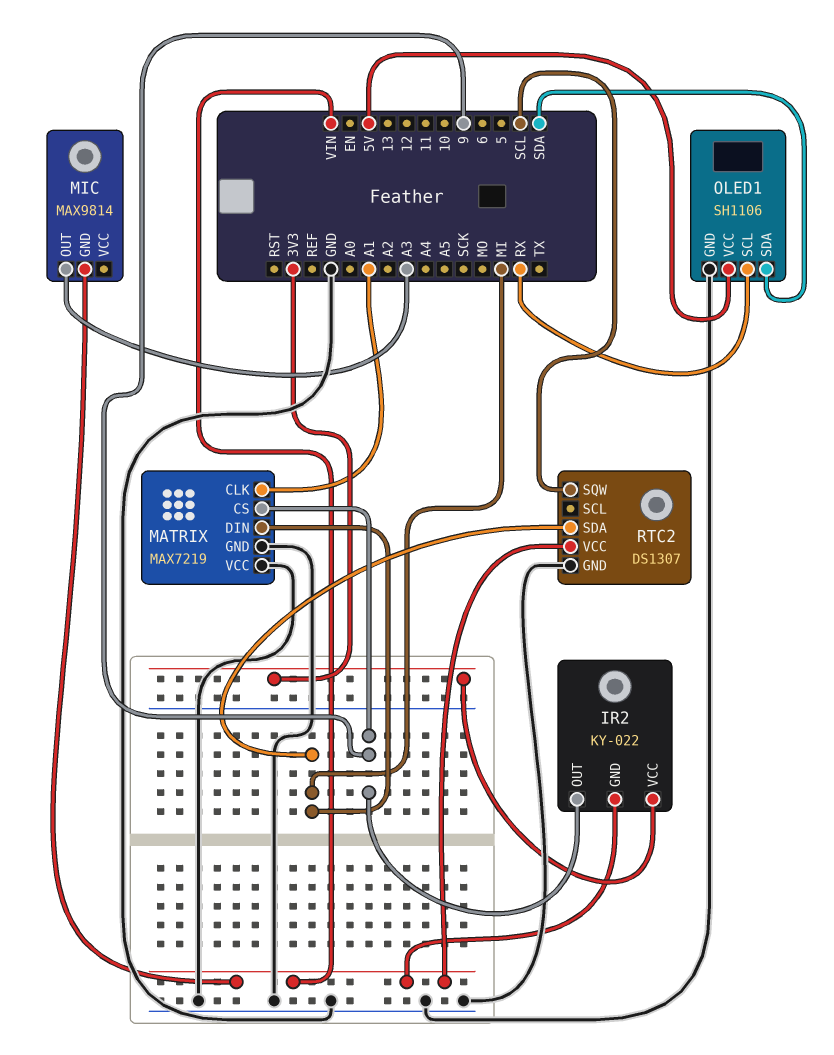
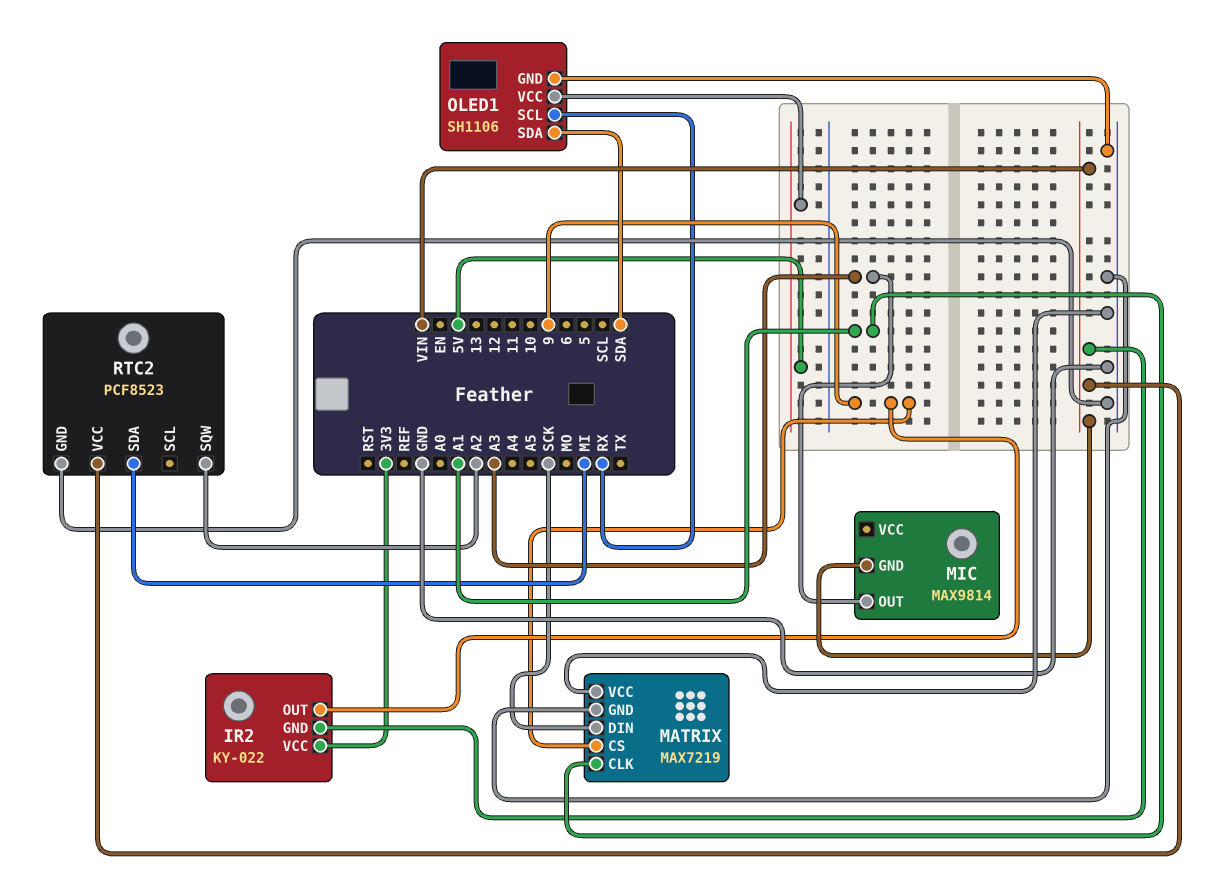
MATRIX pin DIN: MI -> SCK
RTC2: DS1307 -> PCF8523
RTC2 pin SQW: SCL -> A2

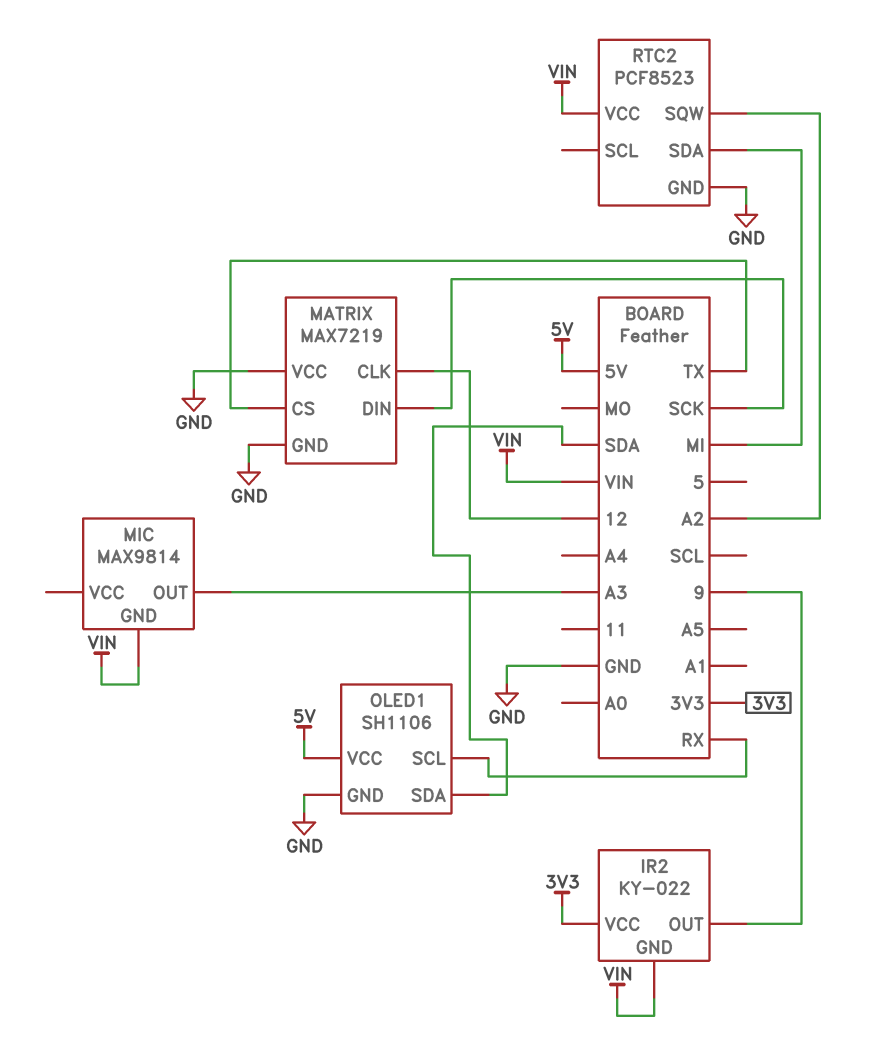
MATRIX pin CLK: A1 -> 12
MATRIX pin CS: 9 -> TX

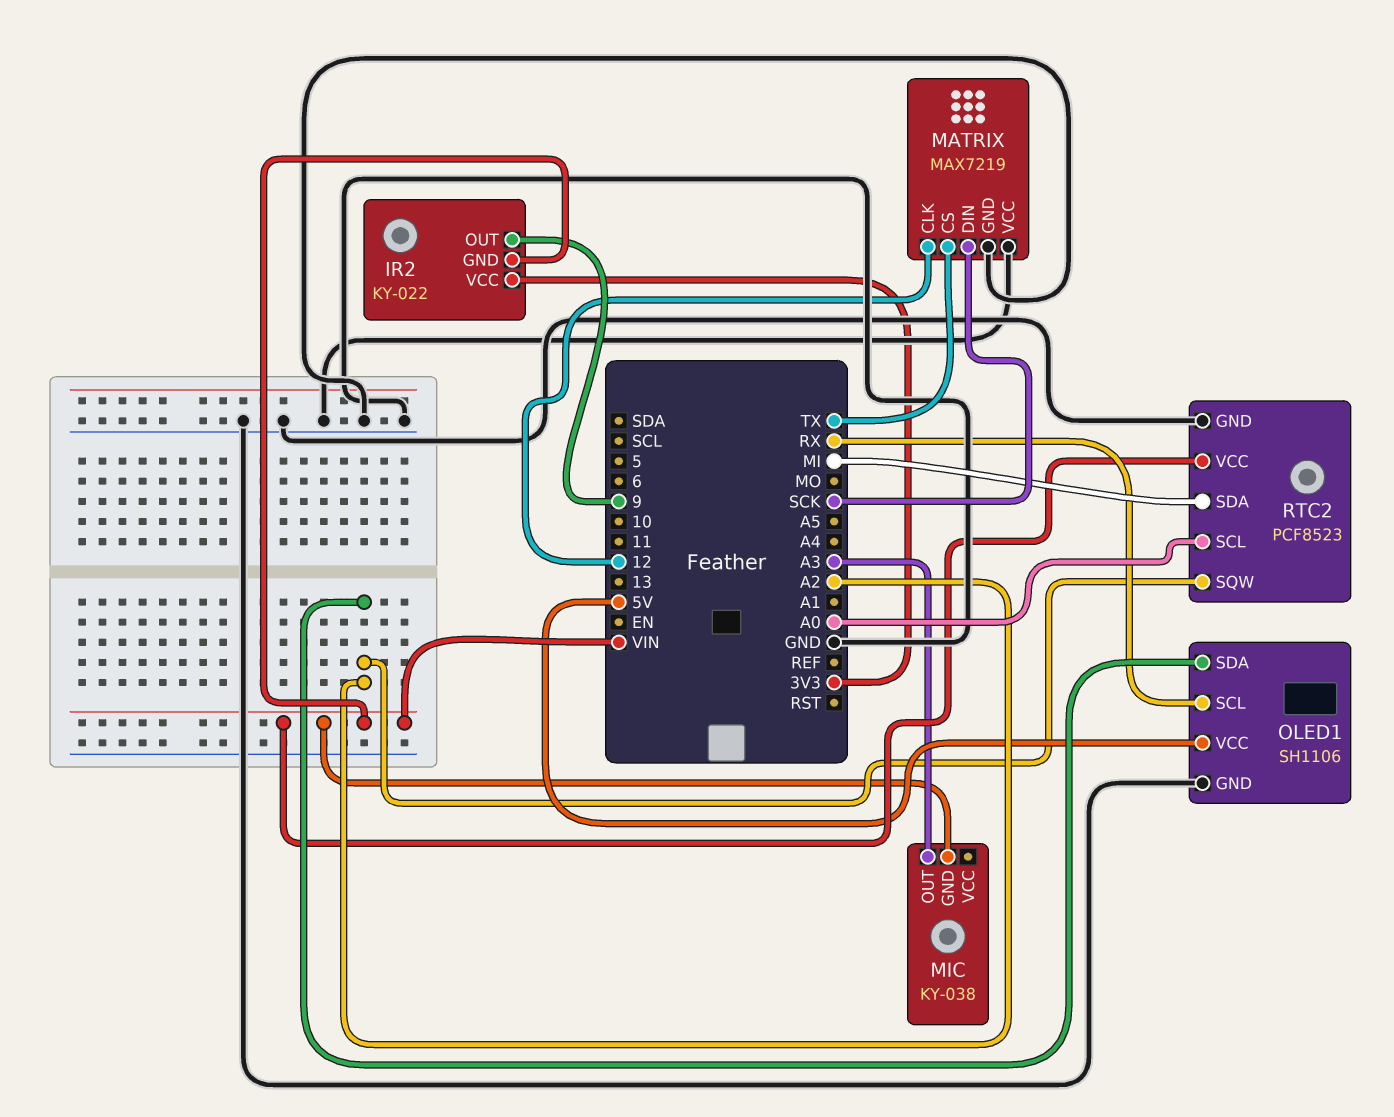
MIC: MAX9814 -> KY-038
OLED1 pin SDA: SDA -> A2
RTC2 pin SCL: none -> A0

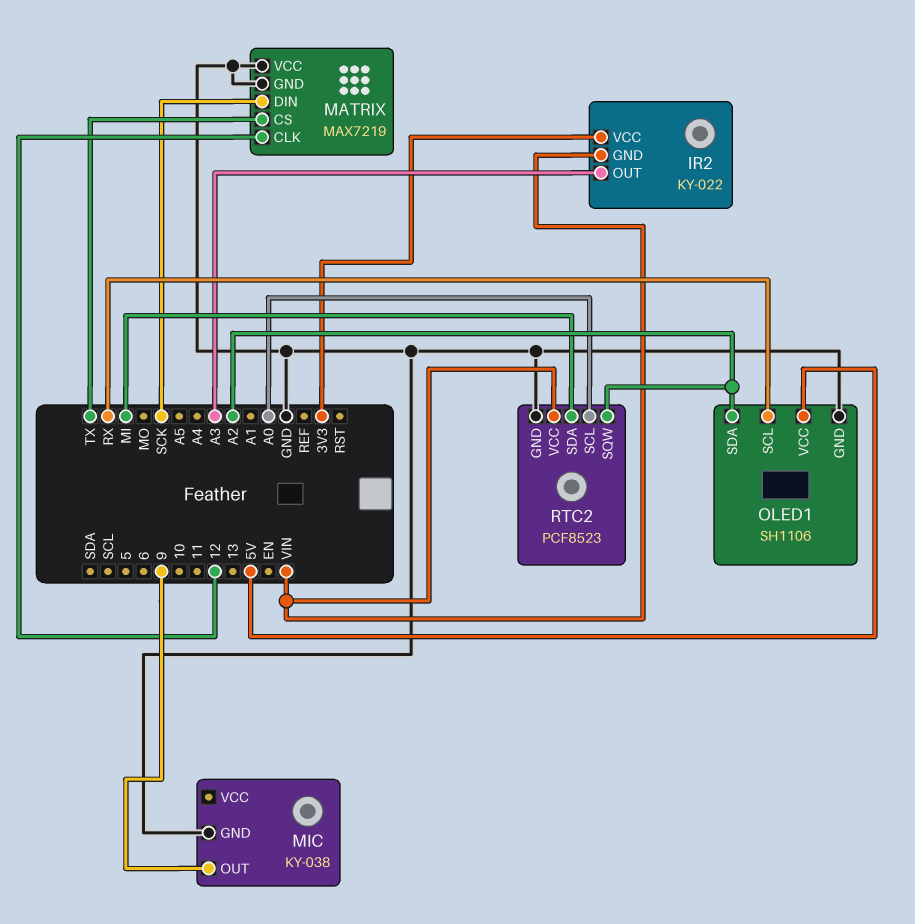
IR2 pin OUT: 9 -> A3
MIC pin GND: VIN -> GND
MIC pin OUT: A3 -> 9

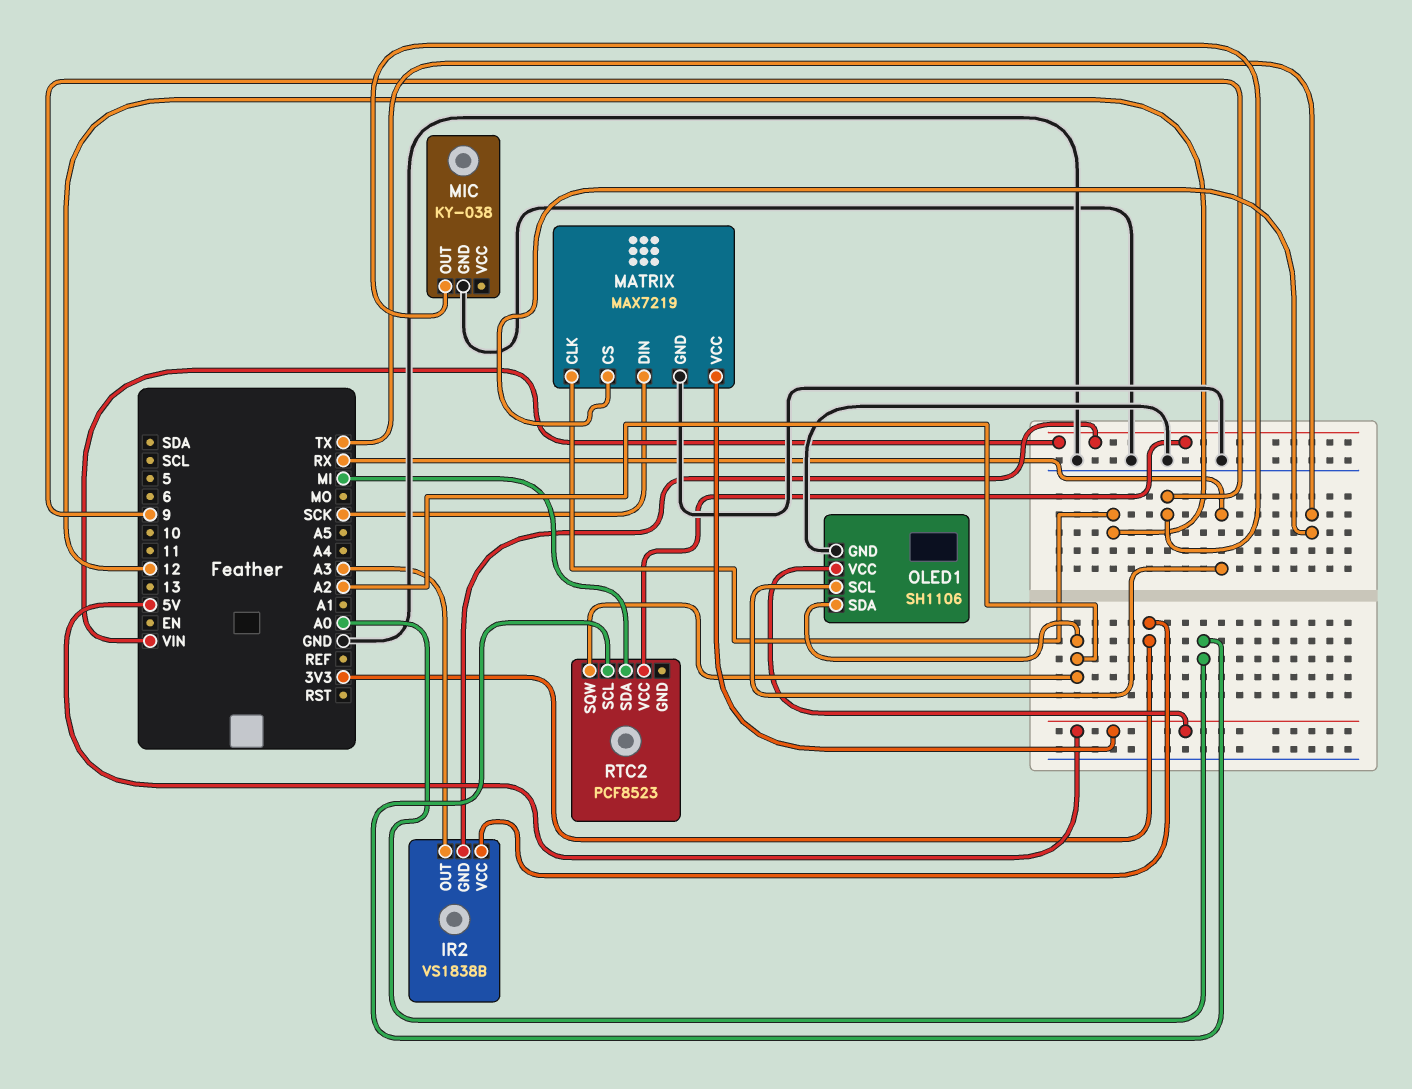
IR2: KY-022 -> VS1838B
MATRIX pin VCC: GND -> 5V
RTC2 pin GND: GND -> none

